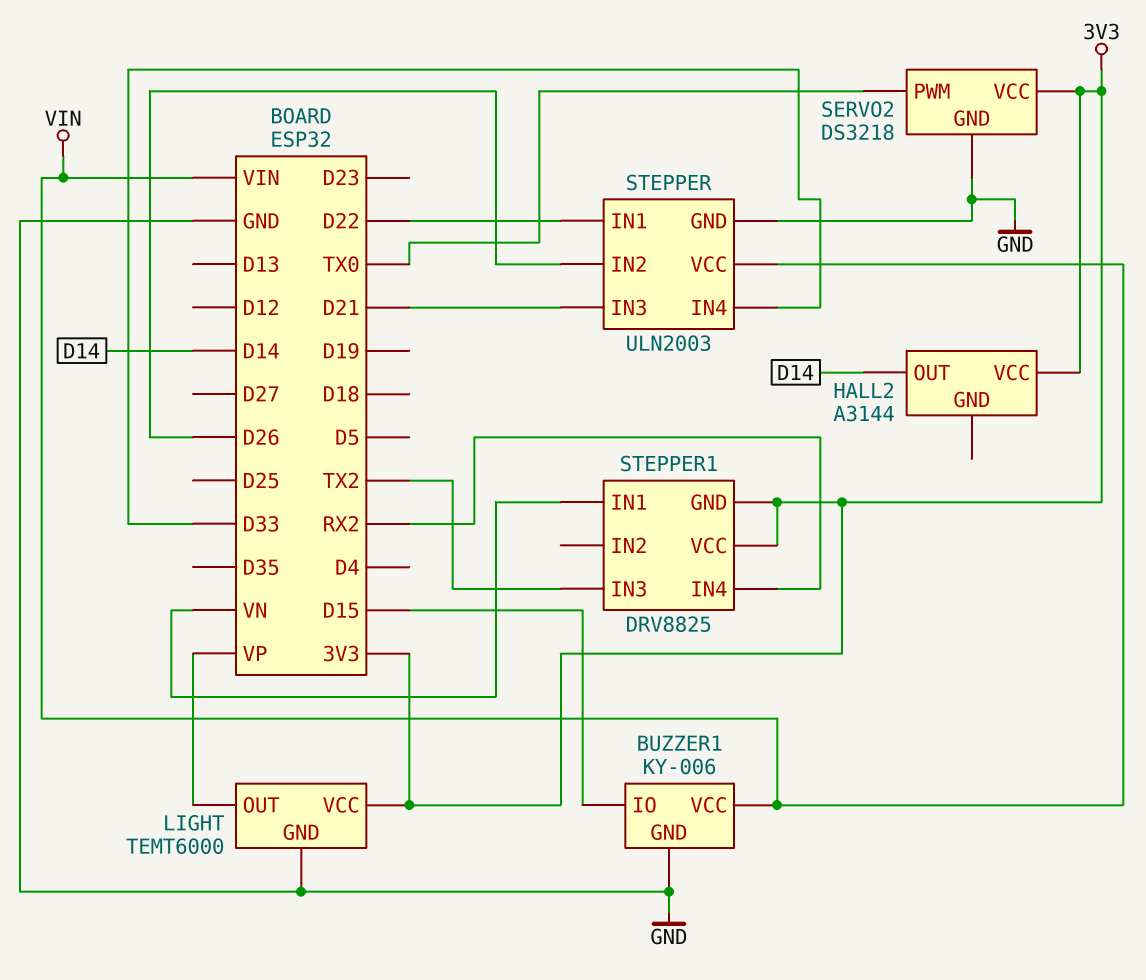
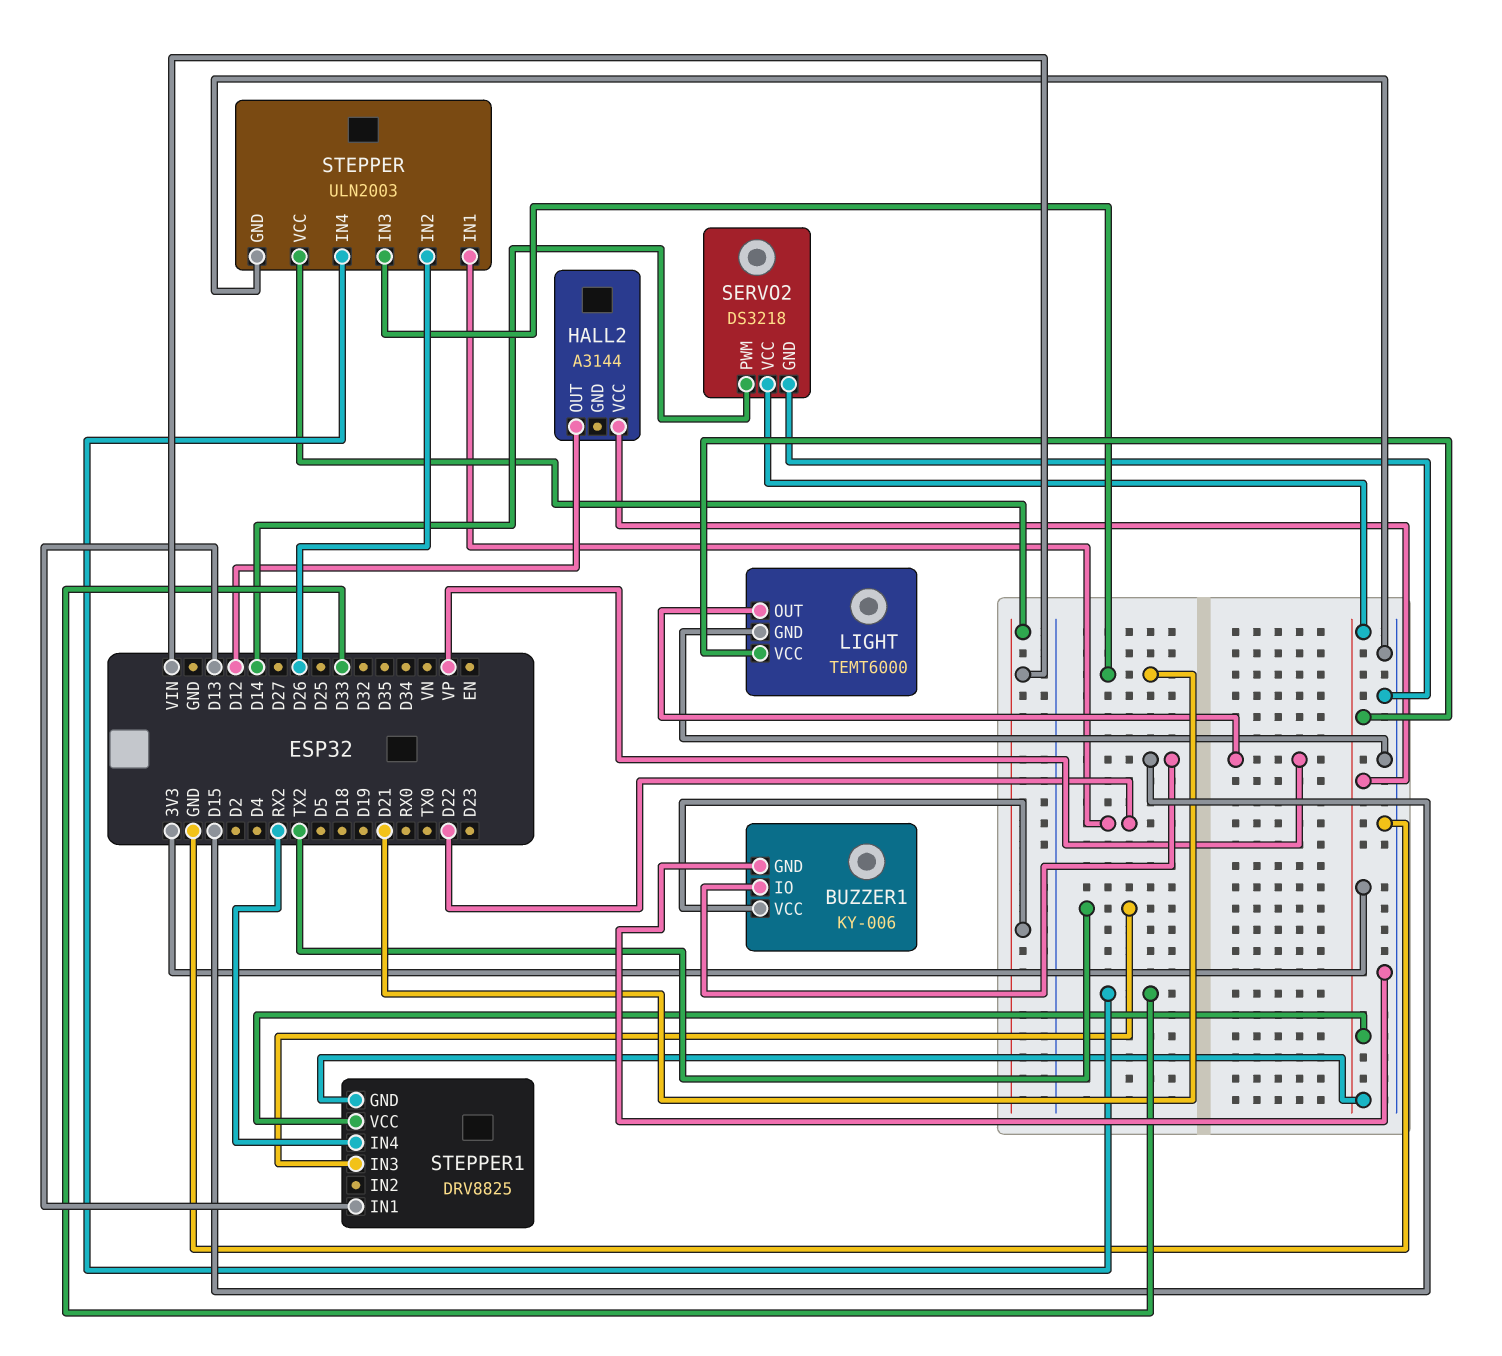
HALL2 pin OUT: D14 -> D12
SERVO2 pin PWM: TX0 -> D14
STEPPER1 pin IN1: VN -> D13

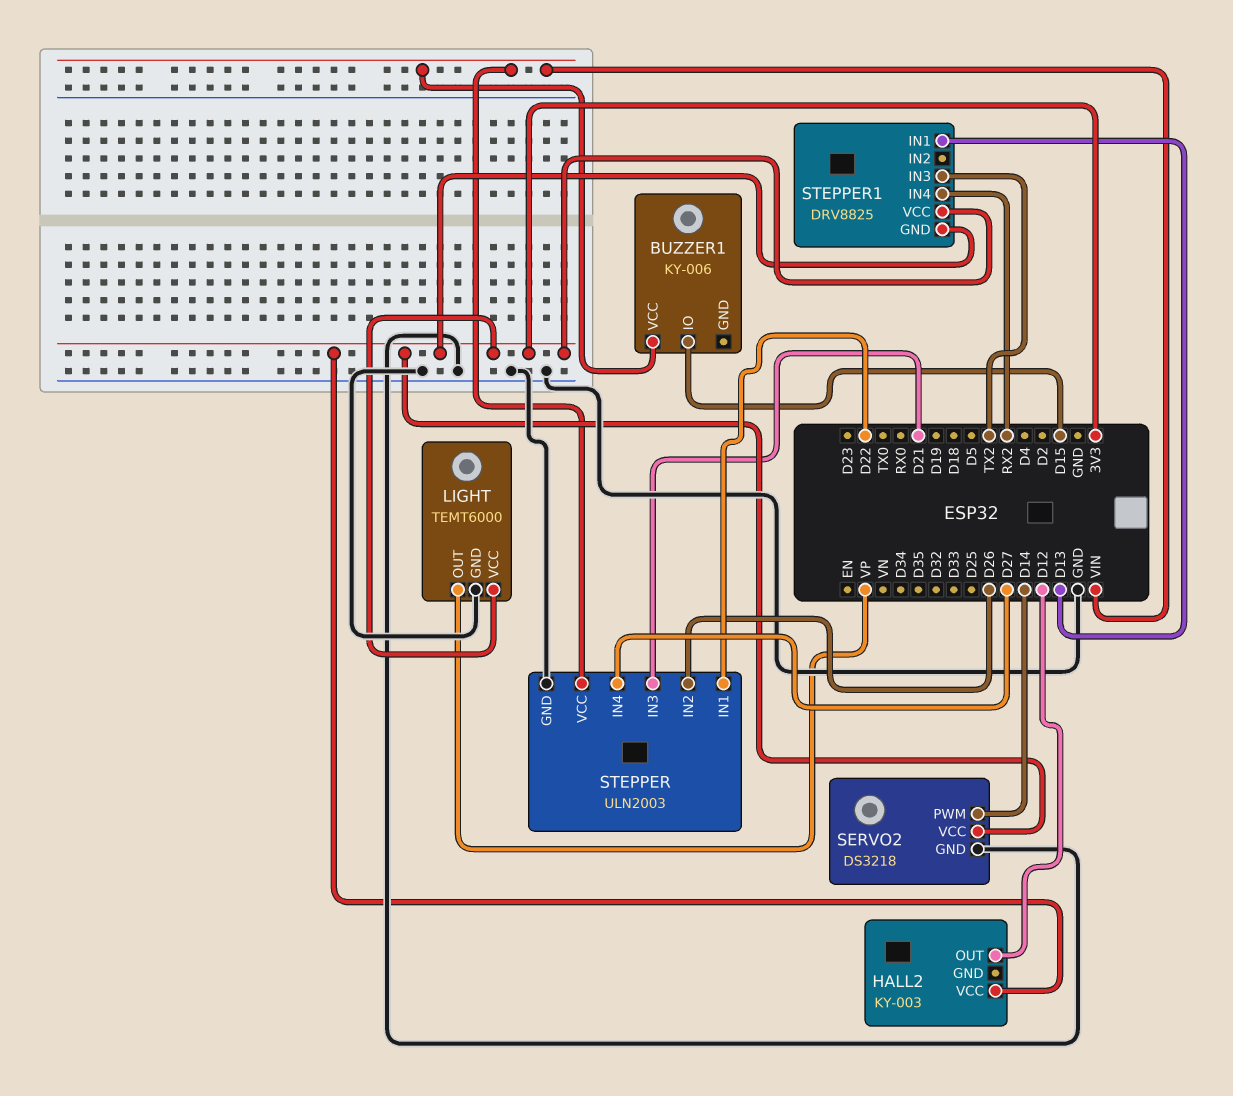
BUZZER1 pin GND: GND -> none
HALL2: A3144 -> KY-003
STEPPER pin IN4: D33 -> D27

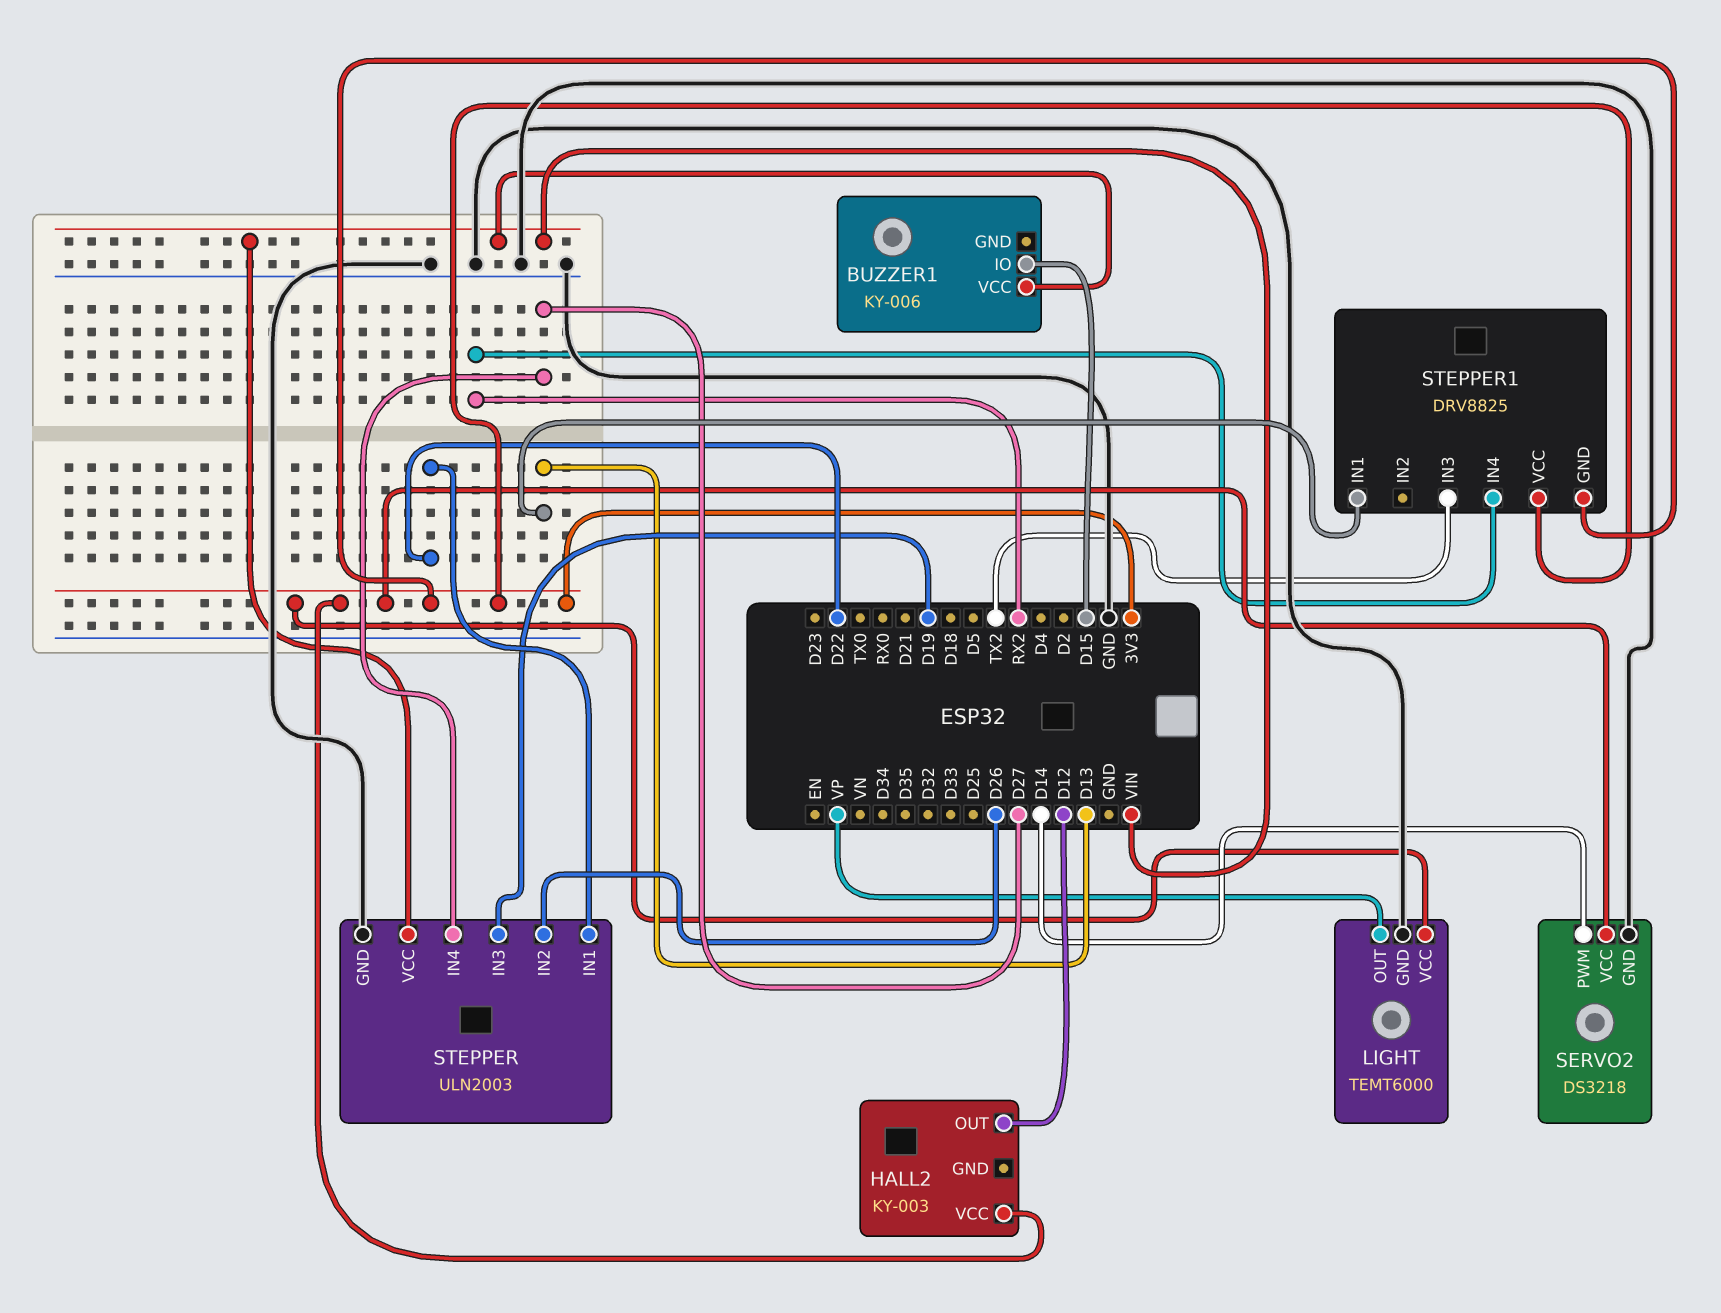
STEPPER pin IN3: D21 -> D19

